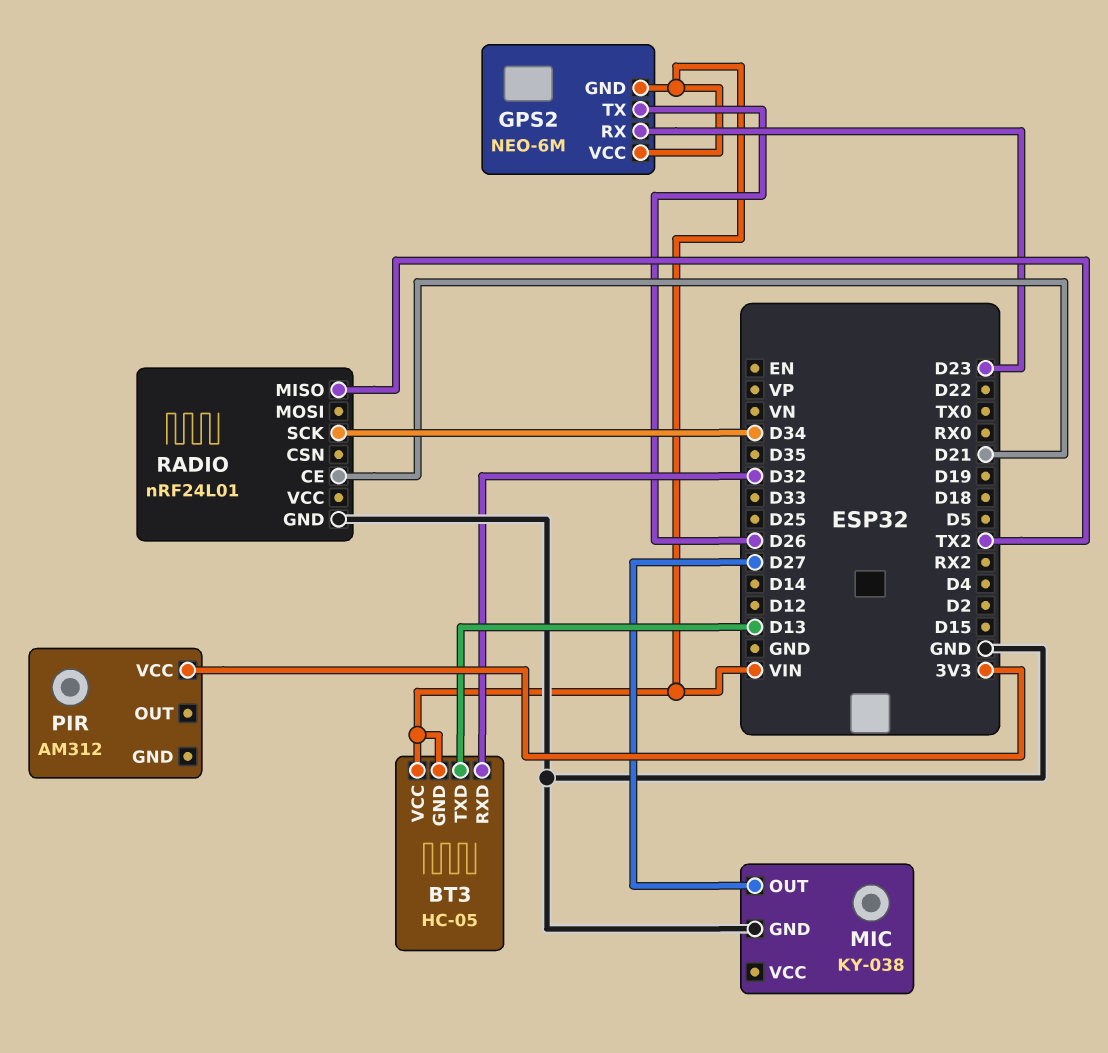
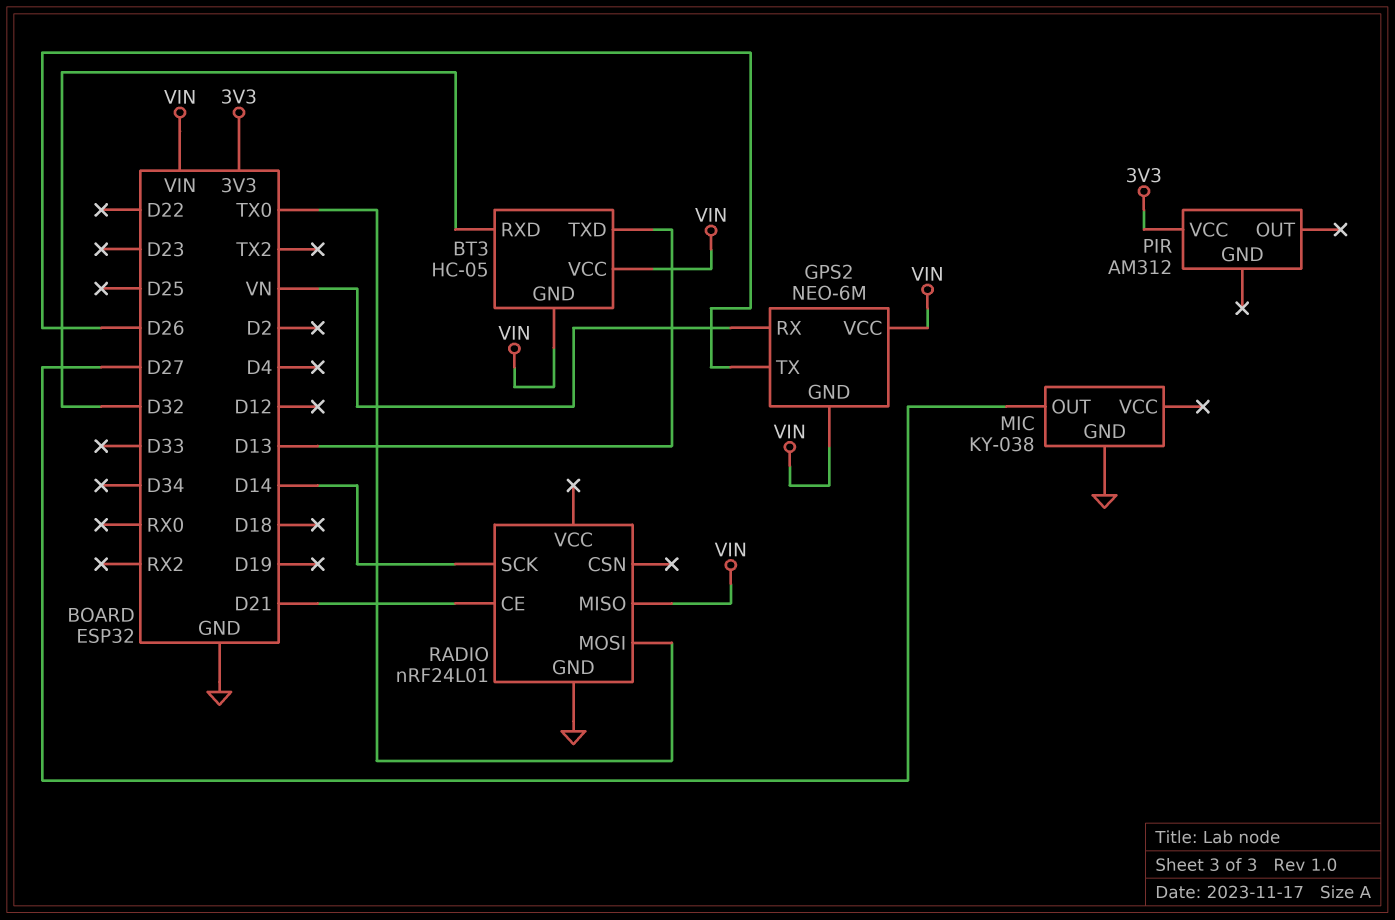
GPS2 pin RX: D23 -> VN
RADIO pin MISO: TX2 -> VIN
RADIO pin MOSI: none -> TX0
RADIO pin SCK: D34 -> D14

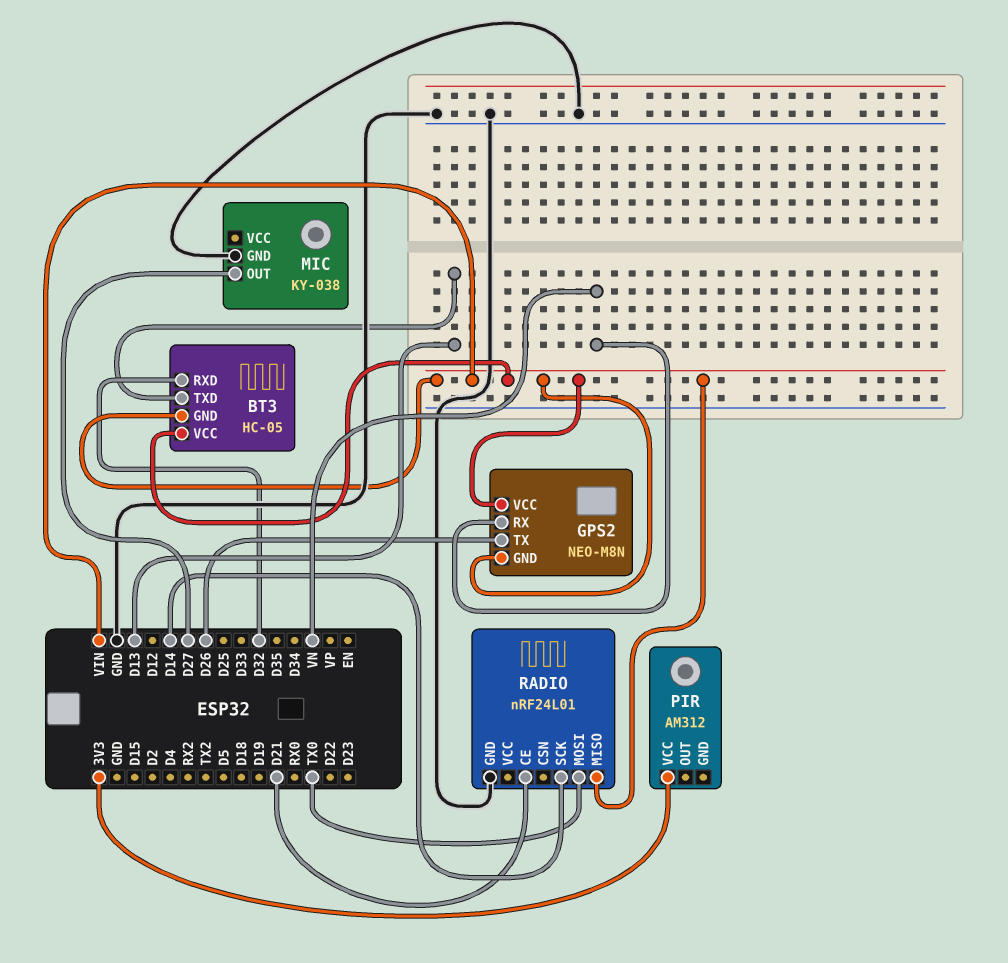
GPS2: NEO-6M -> NEO-M8N

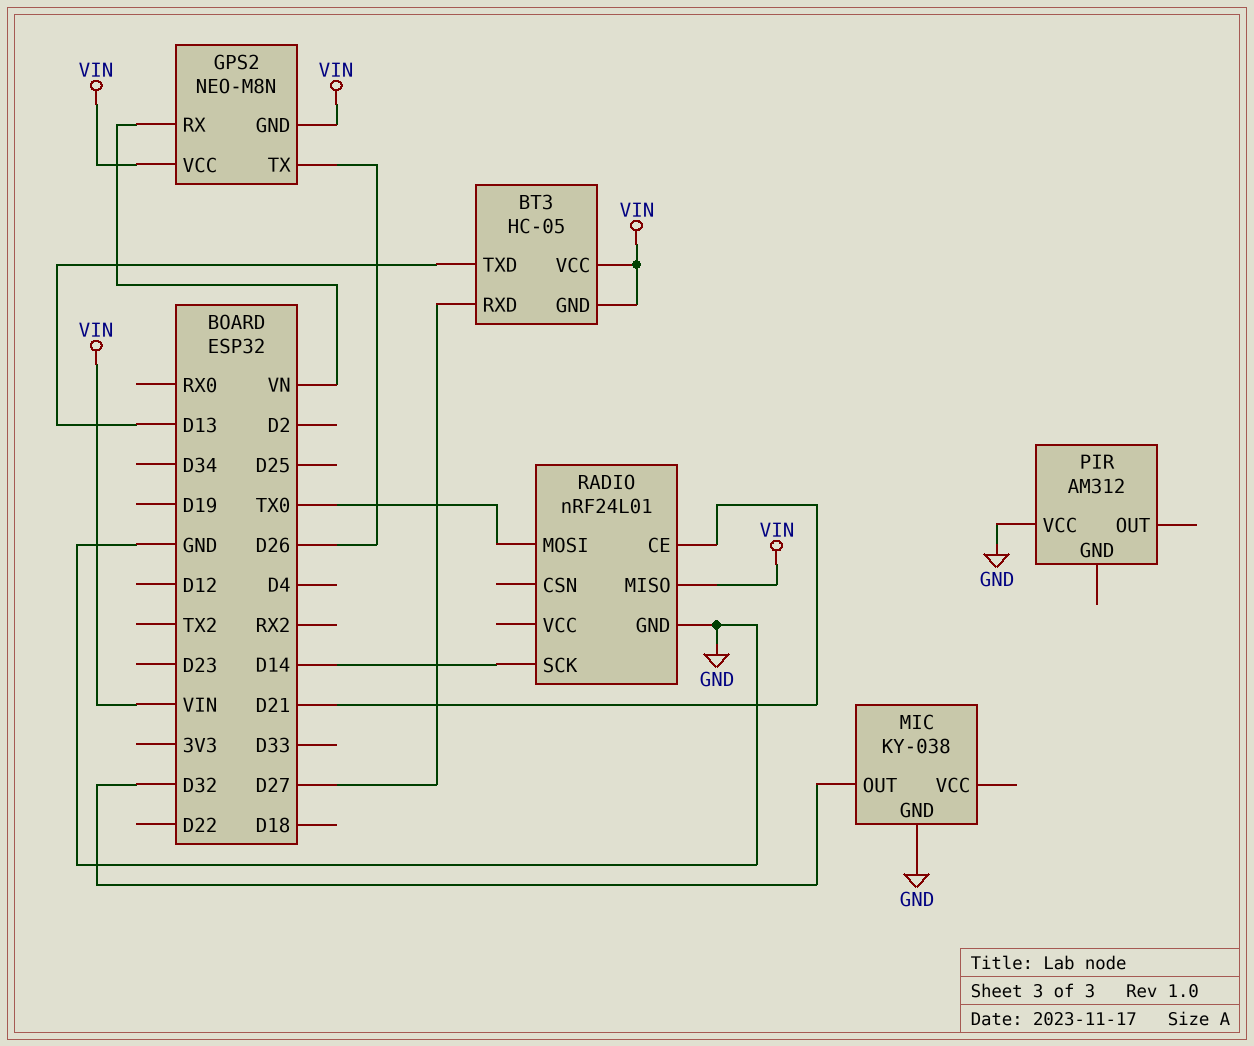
BT3 pin RXD: D32 -> D27
MIC pin OUT: D27 -> D32
PIR pin VCC: 3V3 -> GND

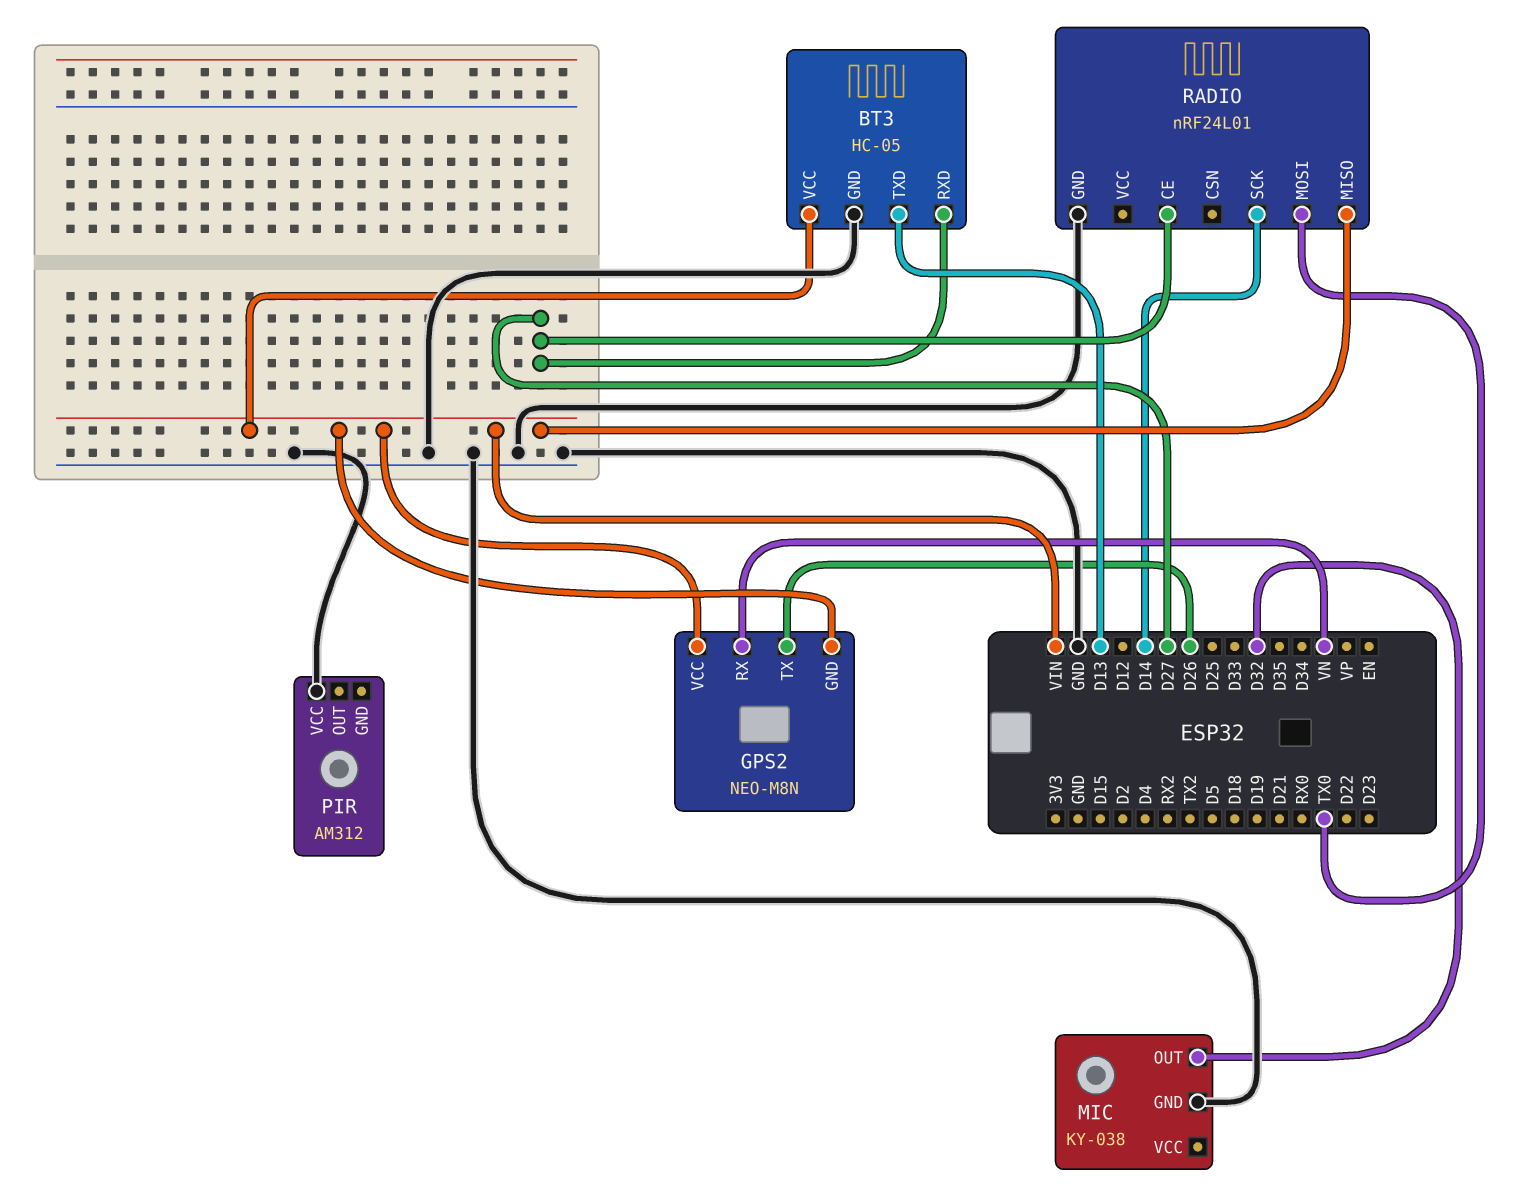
BT3 pin GND: VIN -> GND
RADIO pin CE: D21 -> D27

